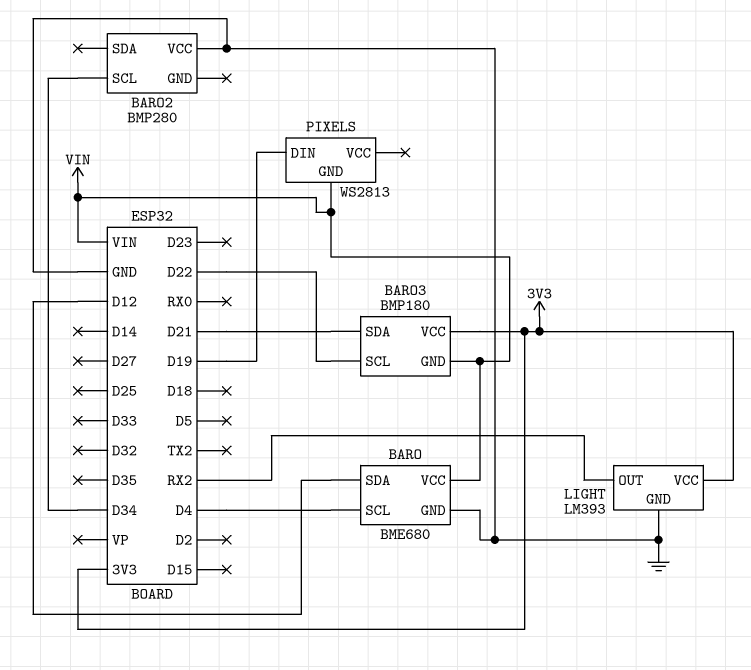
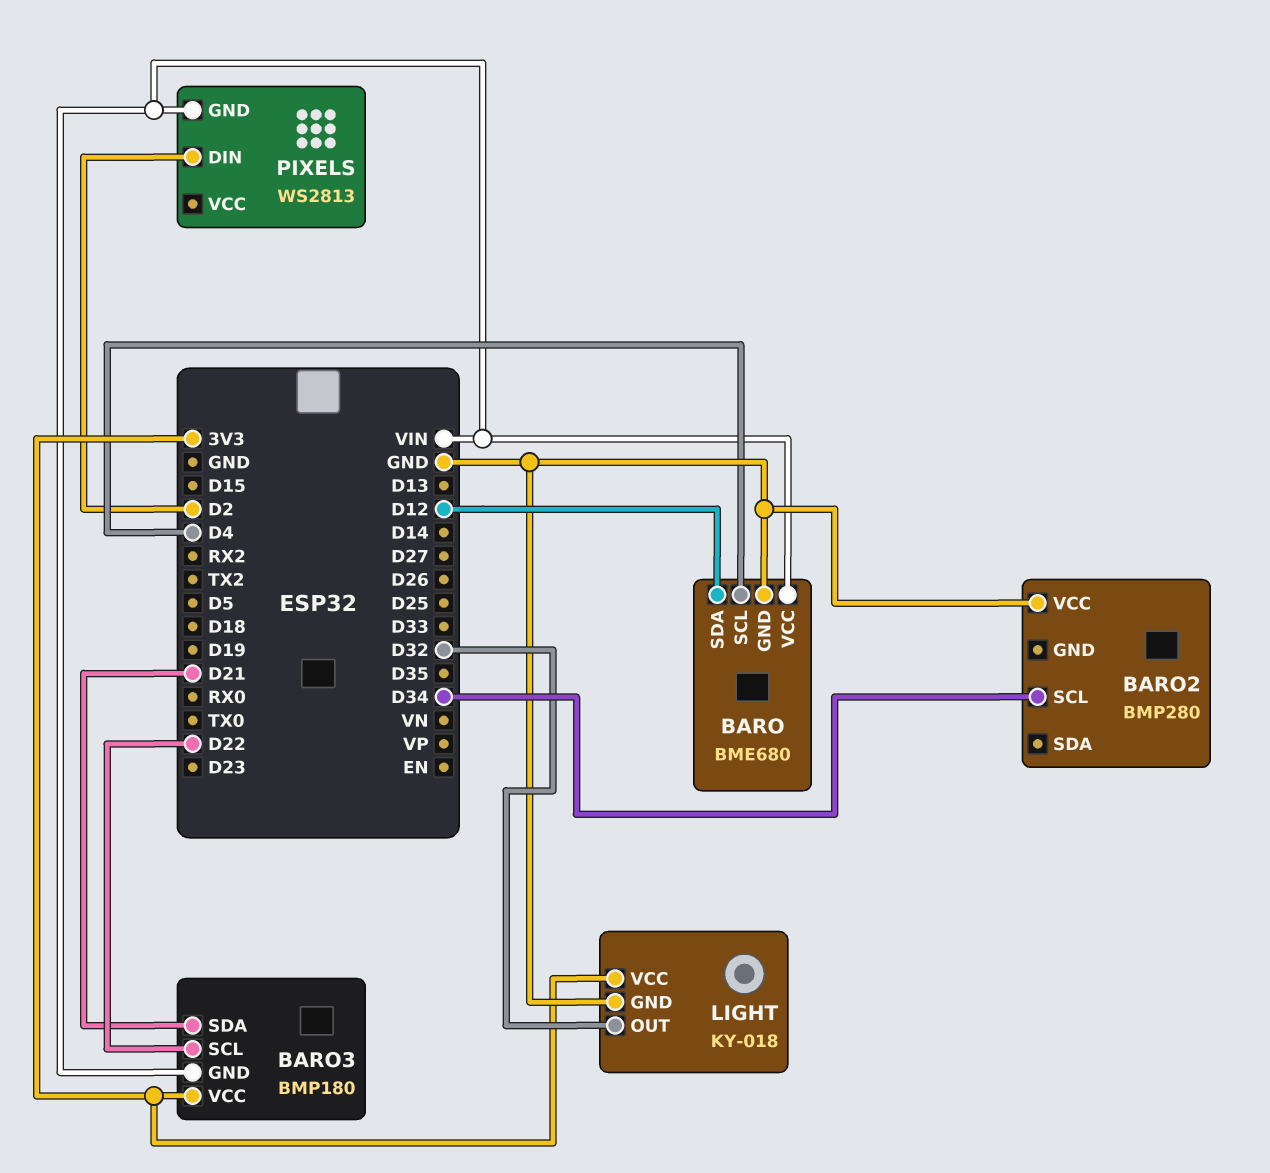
LIGHT: LM393 -> KY-018
LIGHT pin OUT: RX2 -> D32
PIXELS pin DIN: D19 -> D2

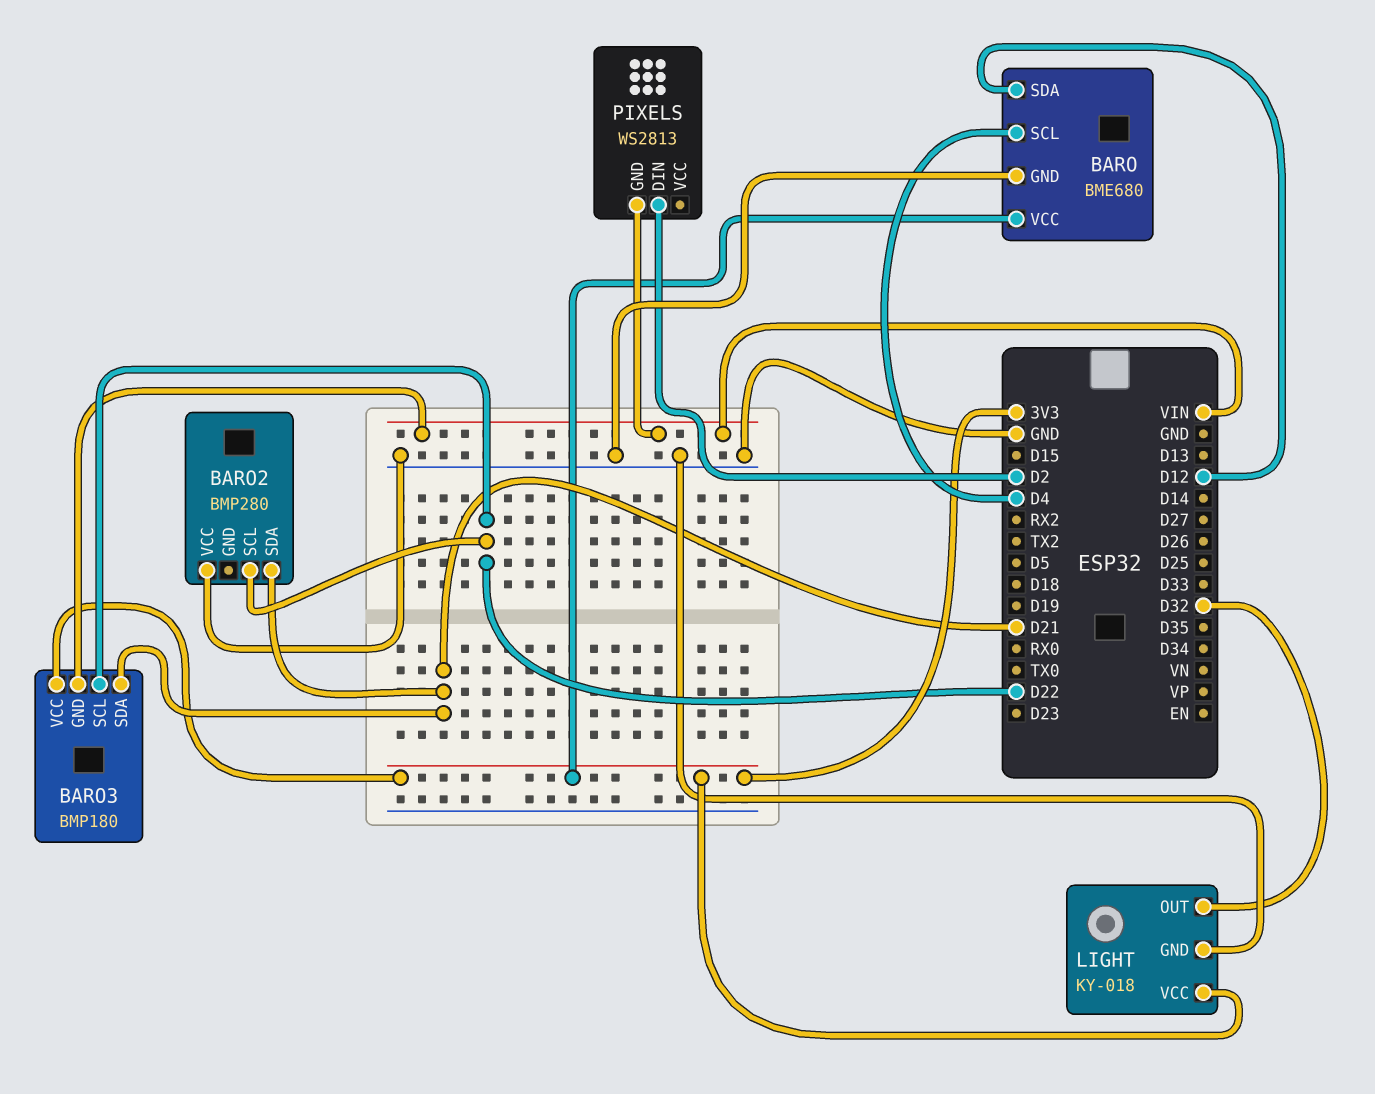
BARO pin VCC: VIN -> 3V3
BARO2 pin SCL: D34 -> D22
BARO2 pin SDA: none -> D21

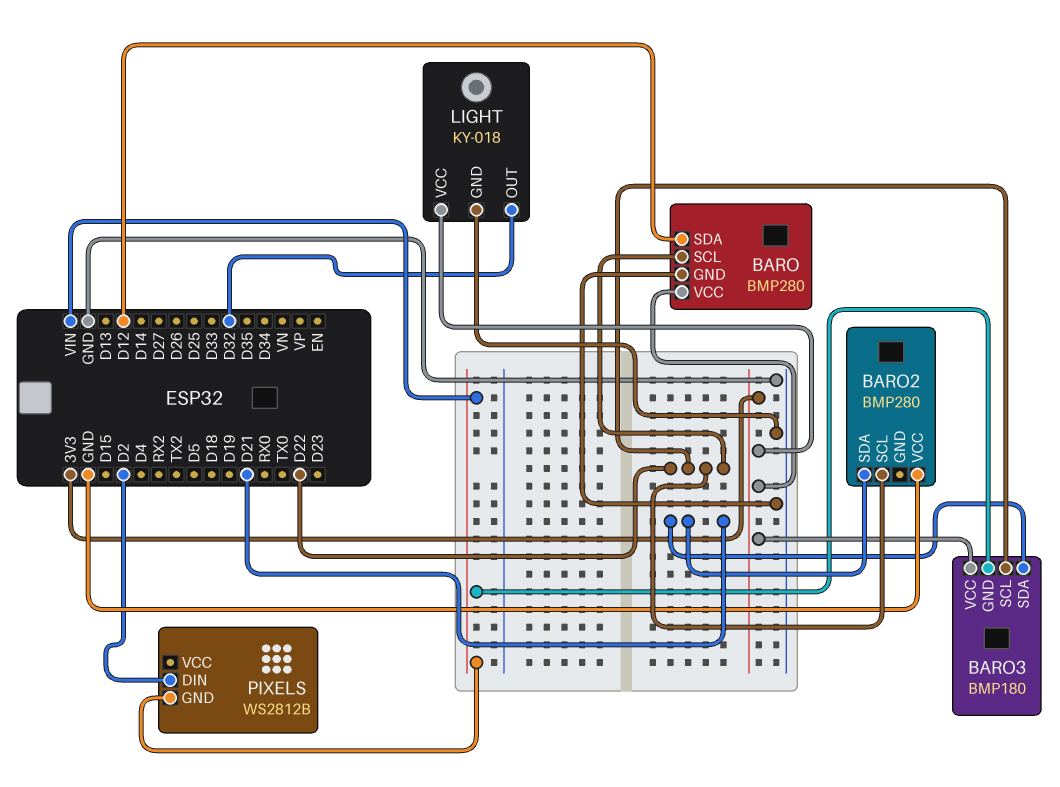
BARO: BME680 -> BMP280
BARO pin SCL: D4 -> D22
PIXELS: WS2813 -> WS2812B

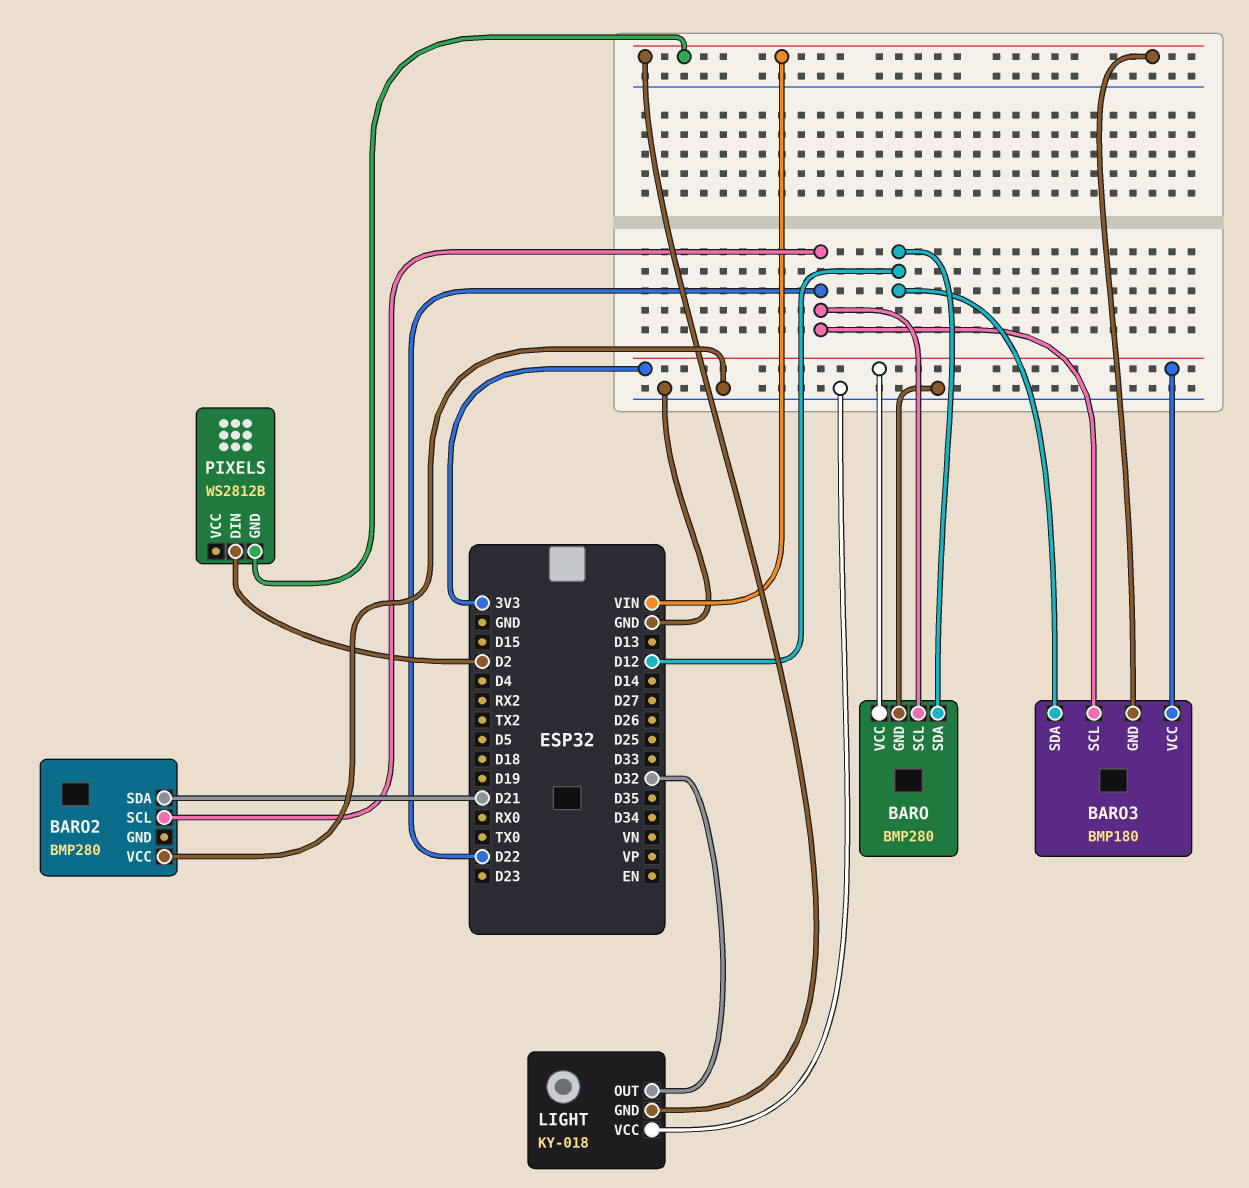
BARO3 pin SDA: D21 -> D12
LIGHT pin GND: GND -> VIN
LIGHT pin VCC: 3V3 -> GND

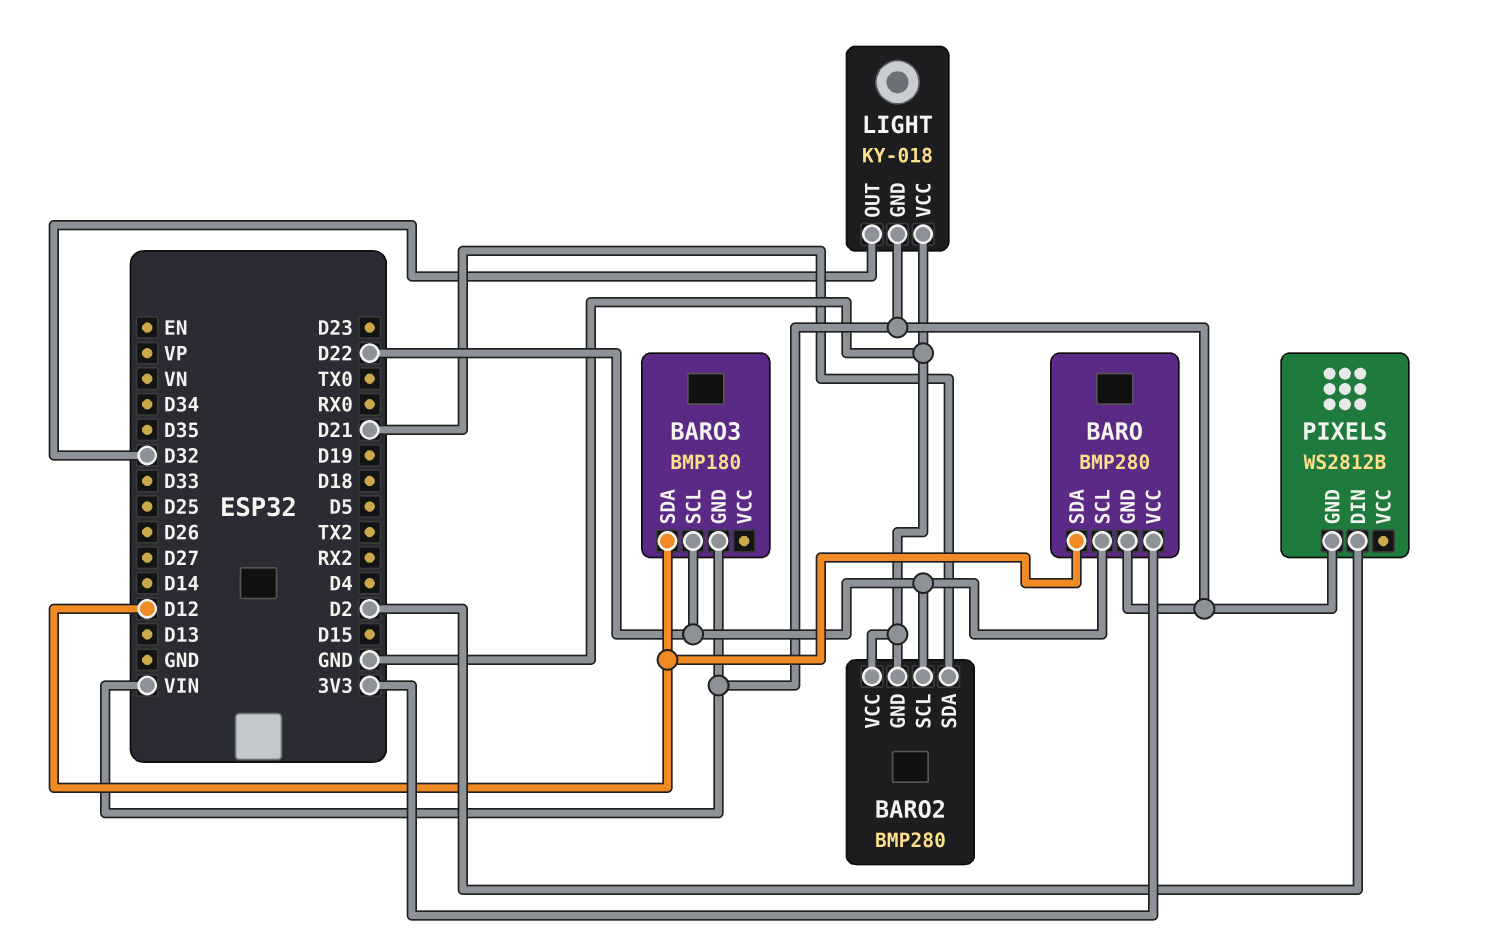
BARO pin GND: GND -> VIN
BARO2 pin GND: none -> GND
BARO3 pin VCC: 3V3 -> none

